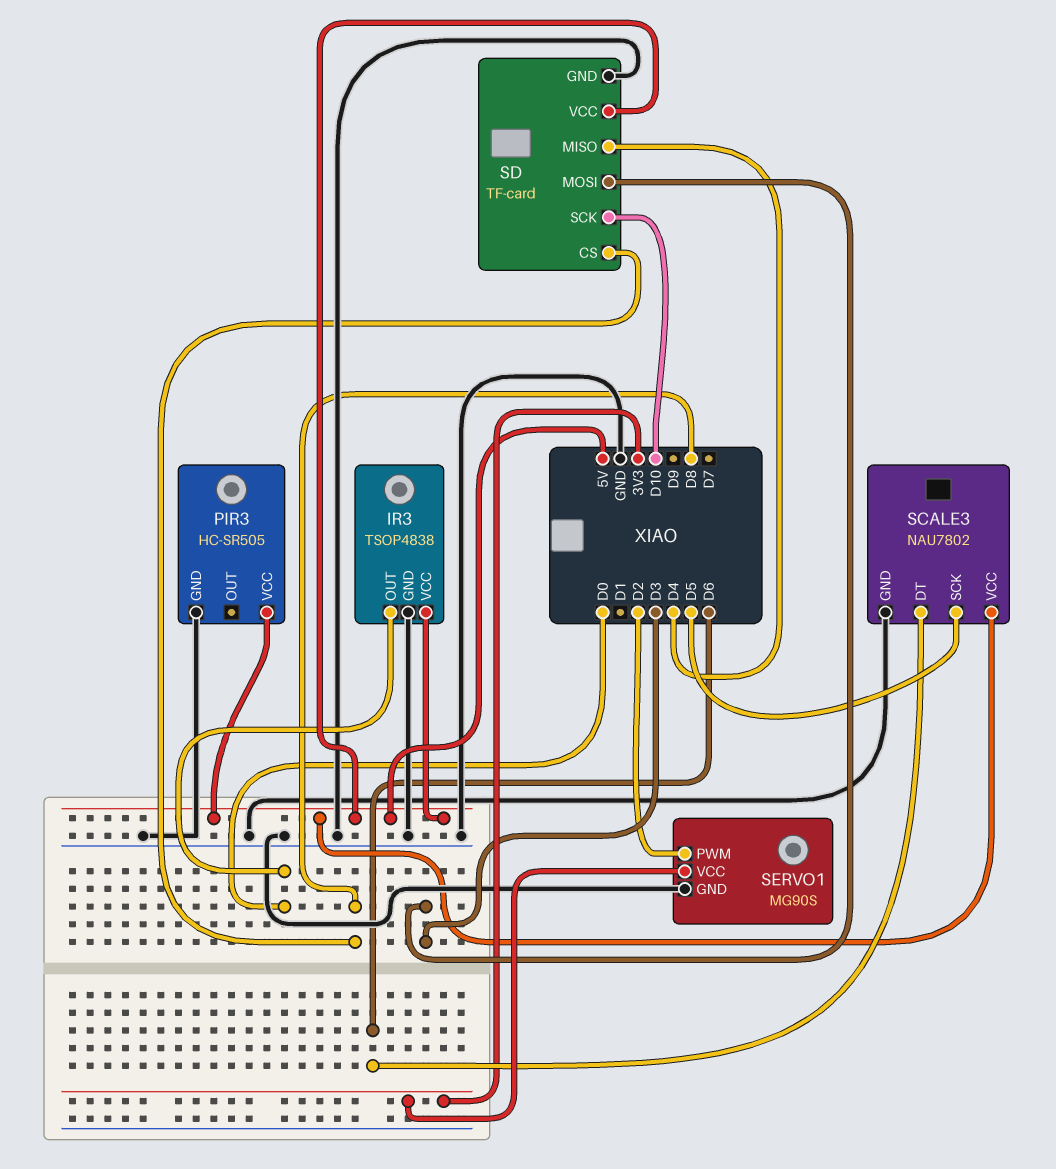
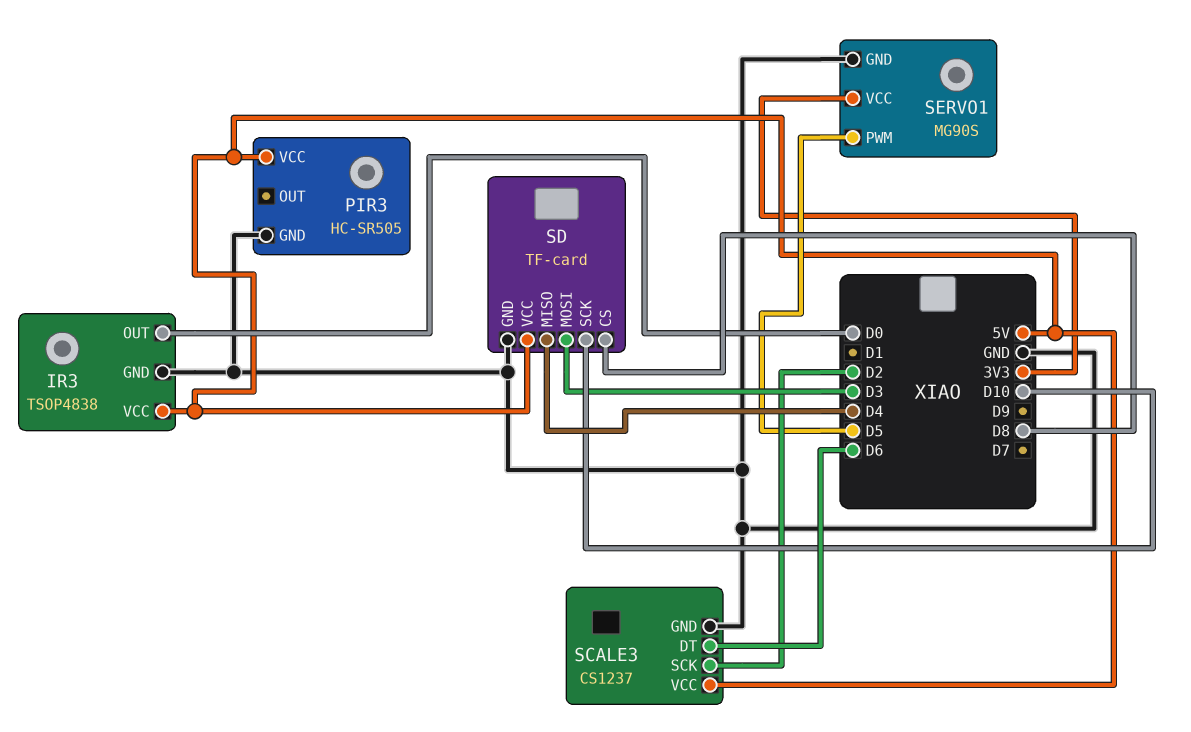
SCALE3: NAU7802 -> CS1237
SCALE3 pin SCK: D5 -> D2
SERVO1 pin PWM: D2 -> D5

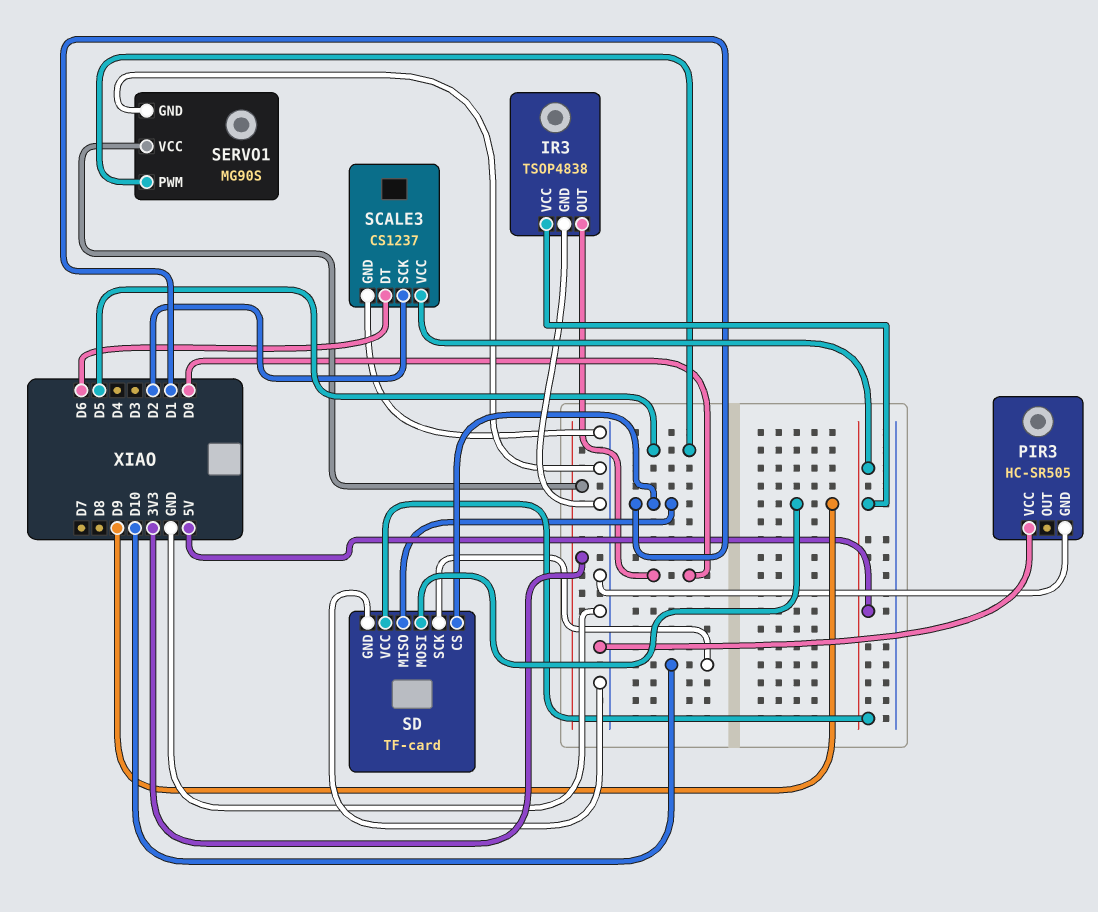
PIR3 pin VCC: 5V -> GND
SD pin CS: D8 -> D1
SD pin MISO: D4 -> D1
SD pin MOSI: D3 -> D9

